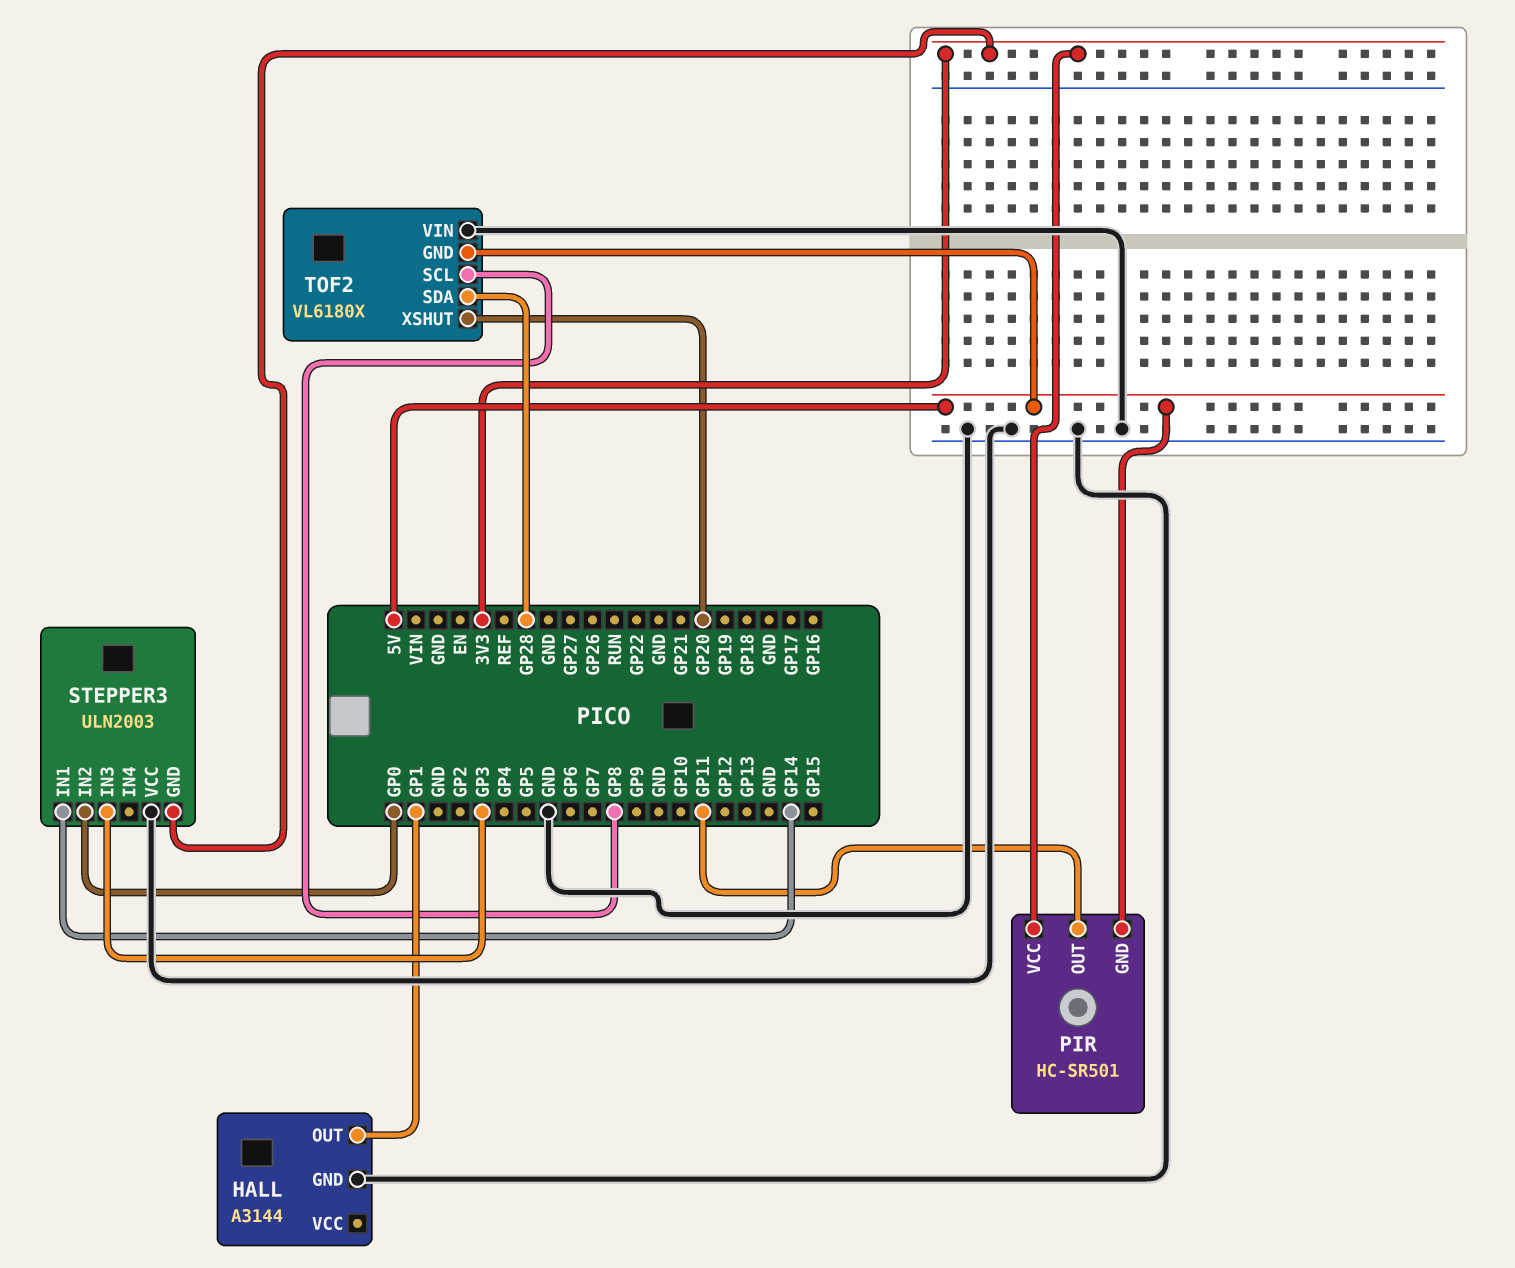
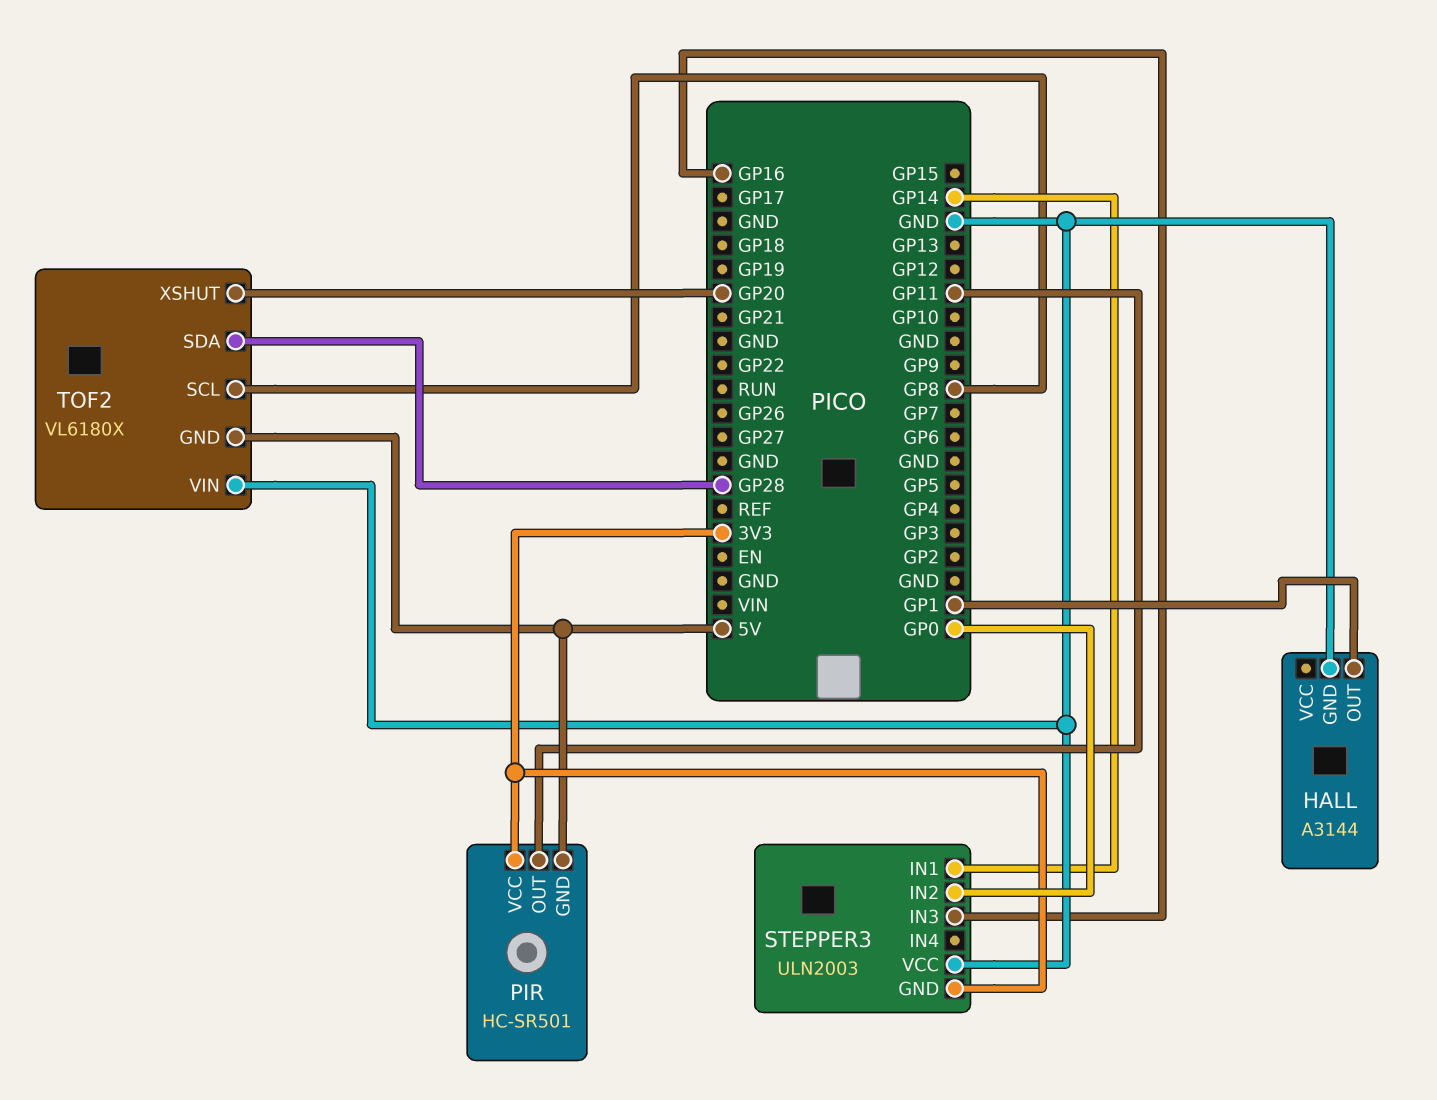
STEPPER3 pin IN3: GP3 -> GP16

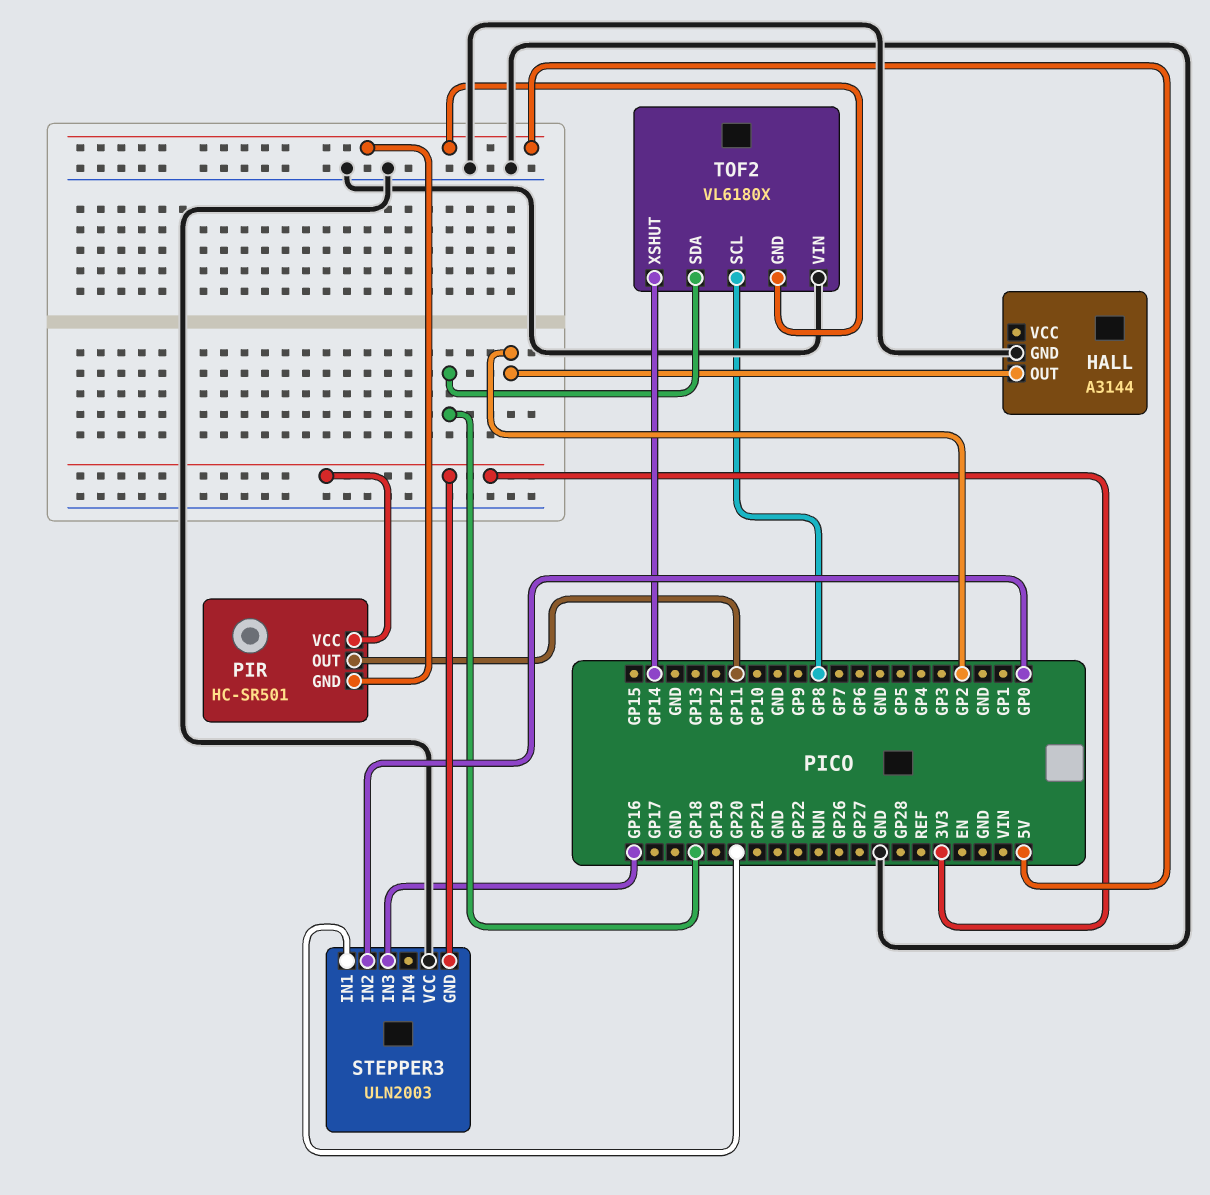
HALL pin OUT: GP1 -> GP2
STEPPER3 pin IN1: GP14 -> GP20
TOF2 pin SDA: GP28 -> GP18
TOF2 pin XSHUT: GP20 -> GP14

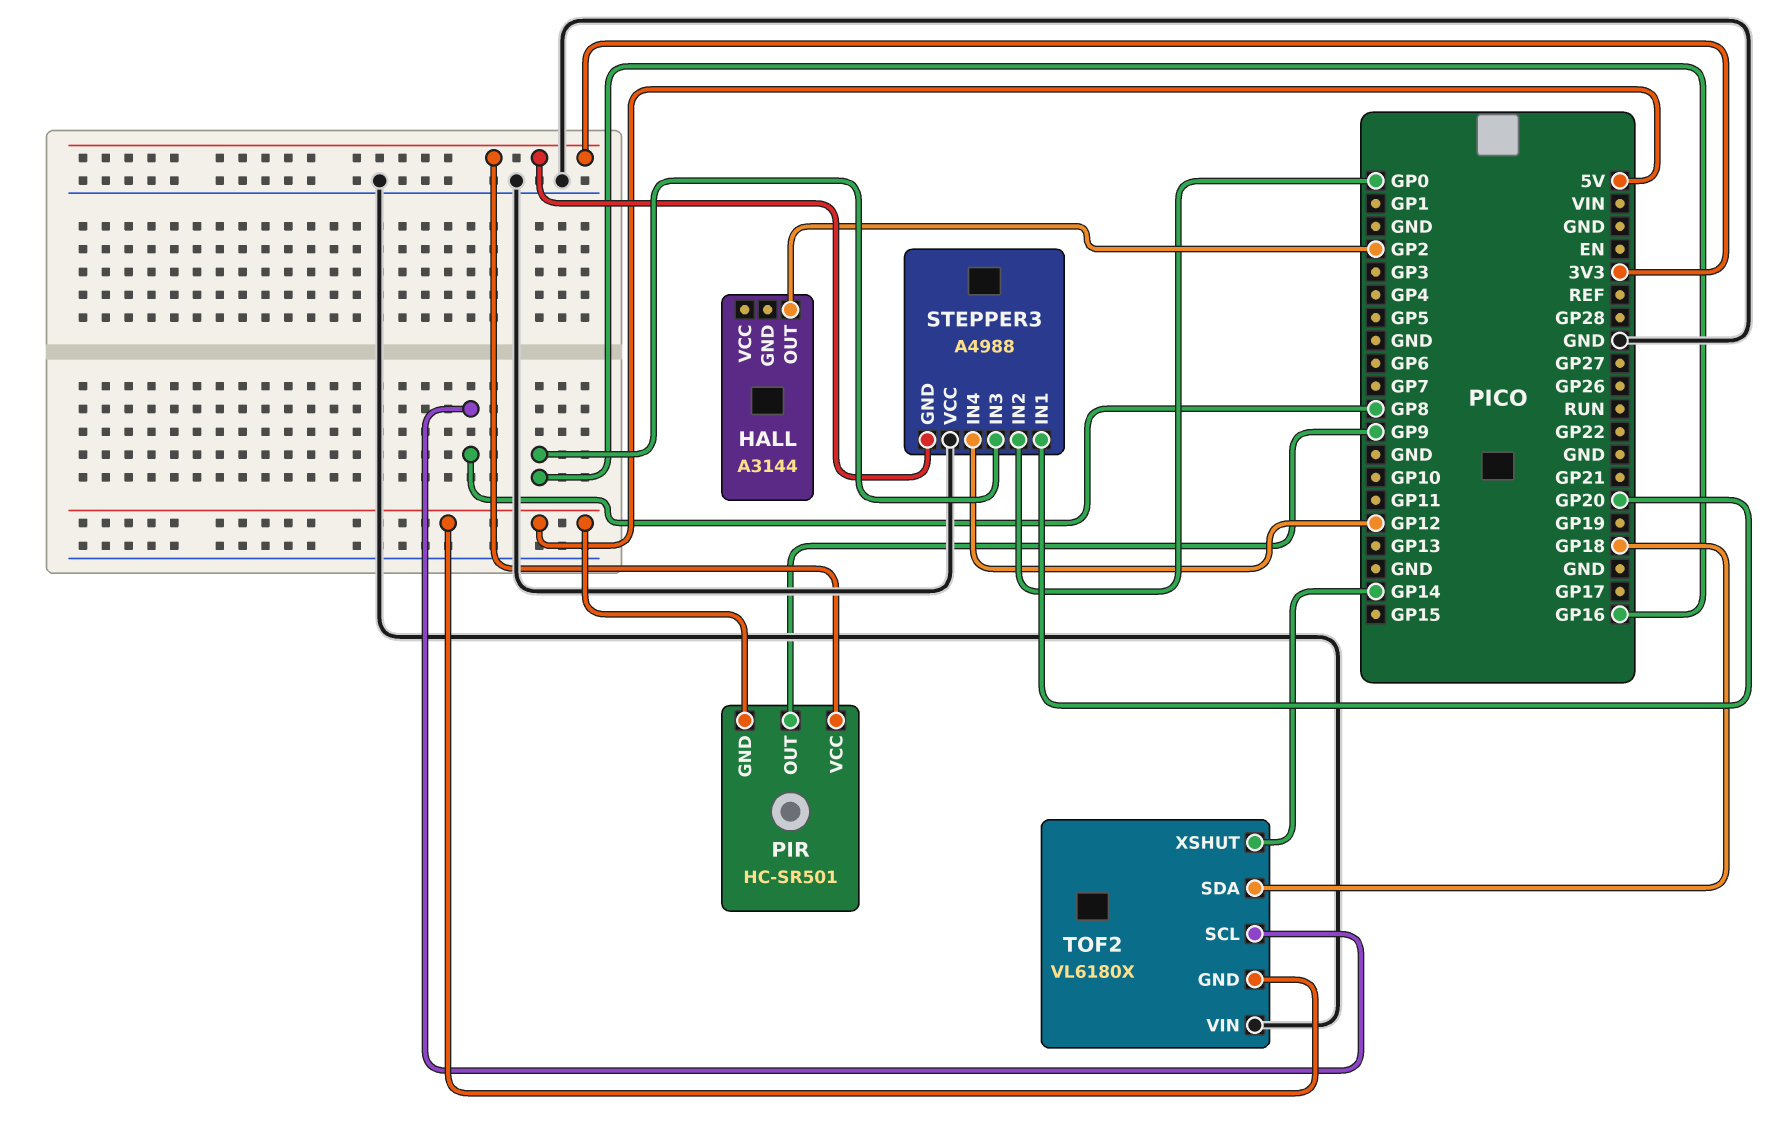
HALL pin GND: GND -> none
PIR pin OUT: GP11 -> GP9
STEPPER3: ULN2003 -> A4988
STEPPER3 pin IN4: none -> GP12

